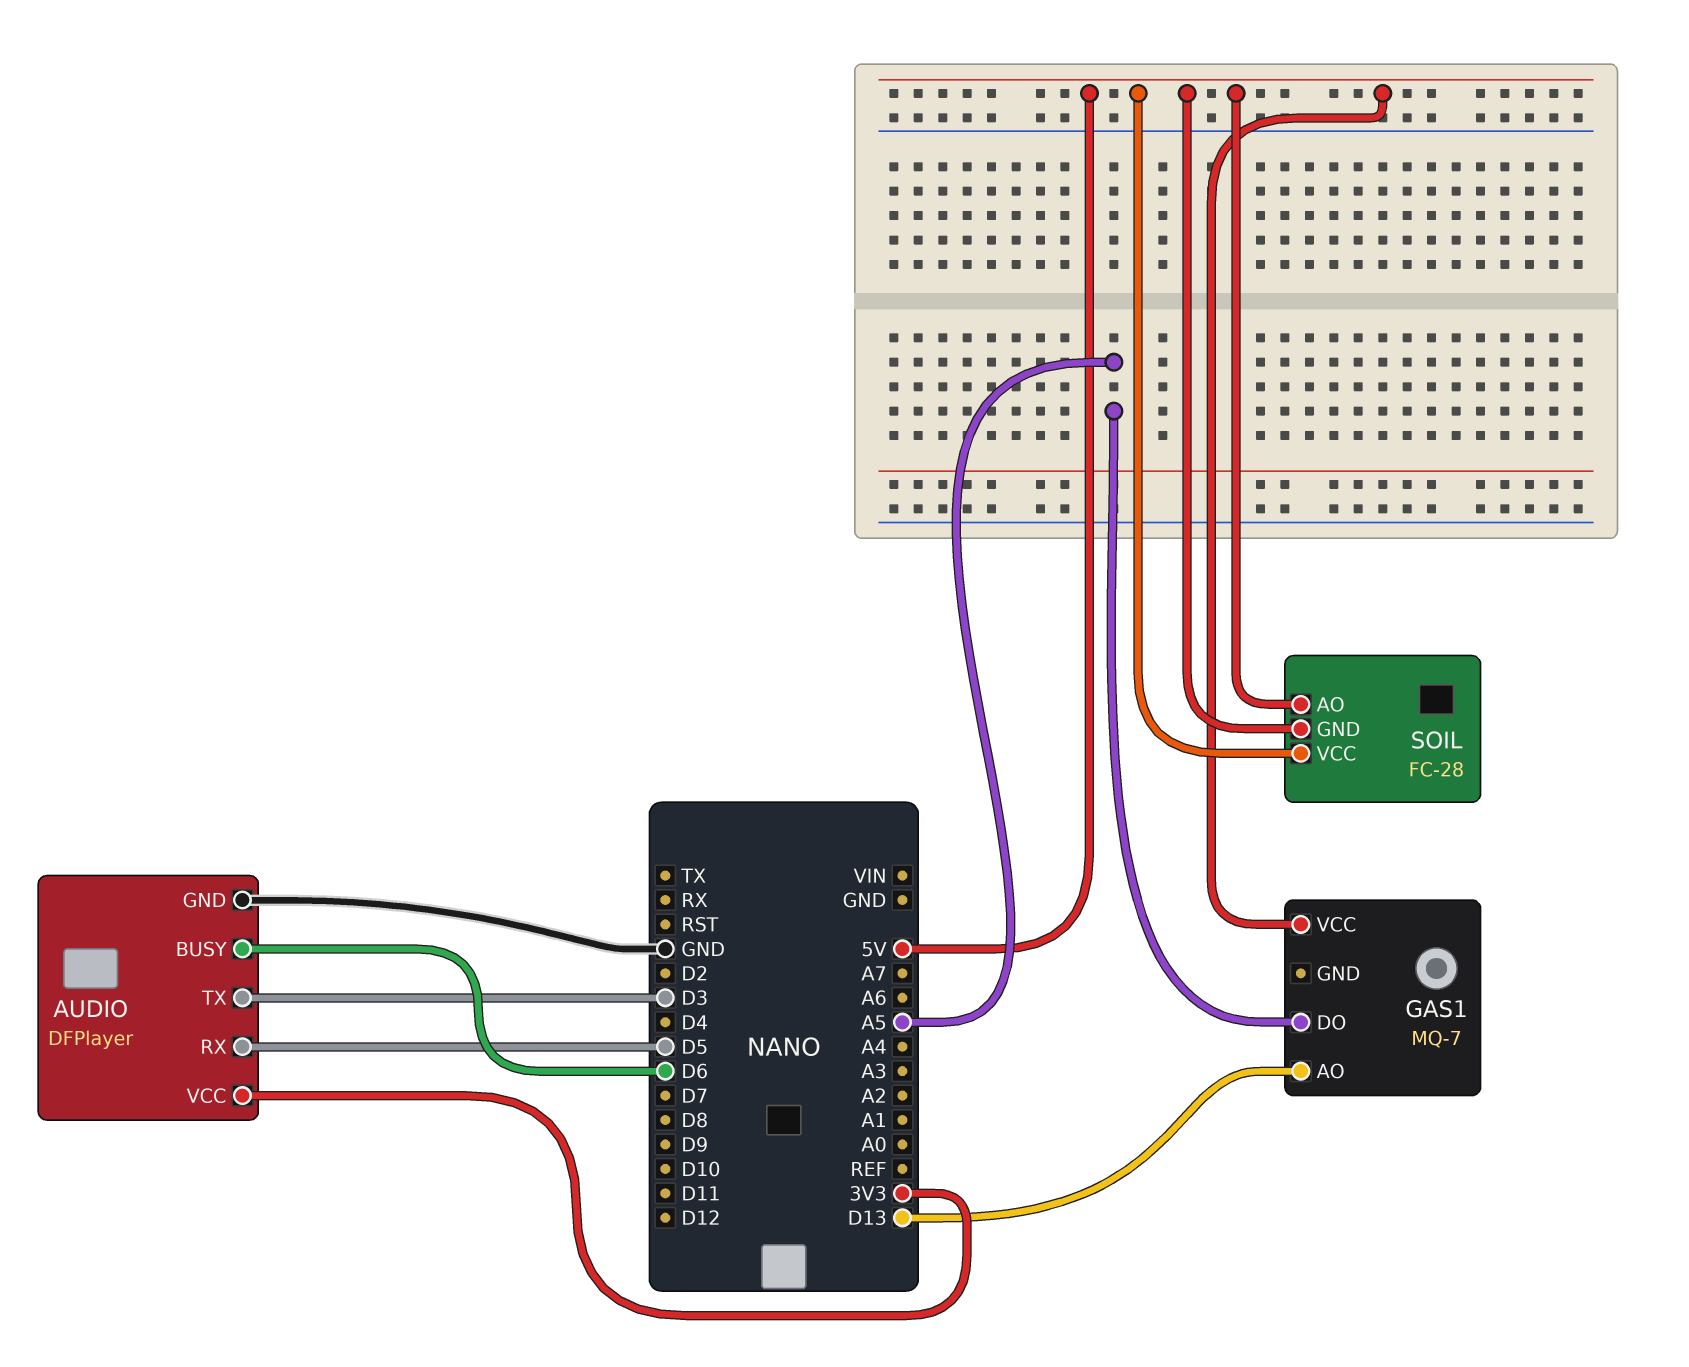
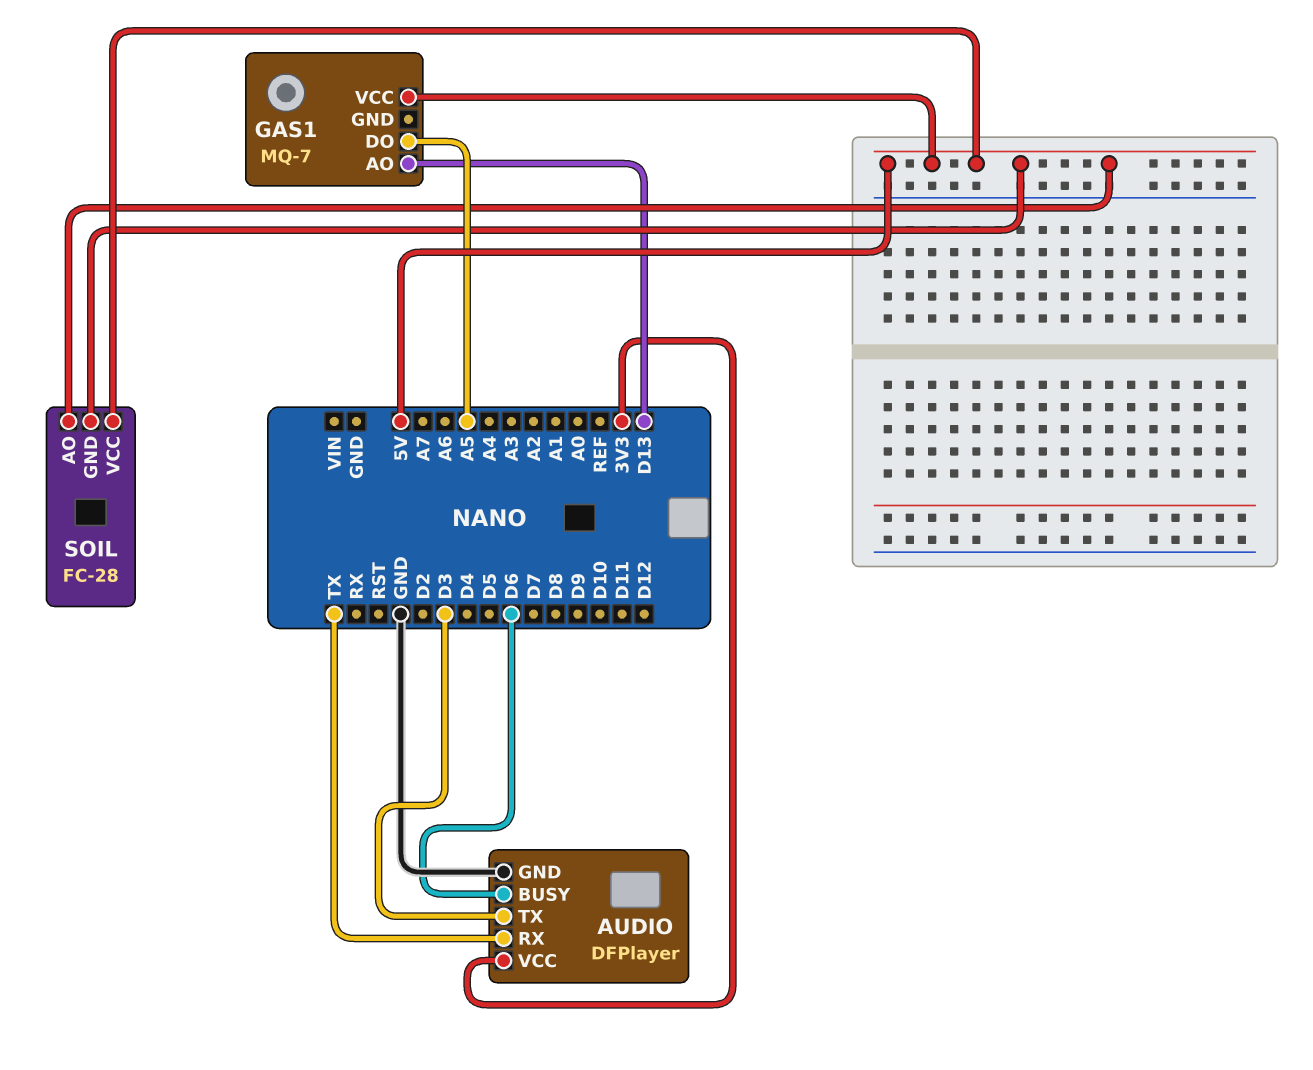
AUDIO pin RX: D5 -> TX

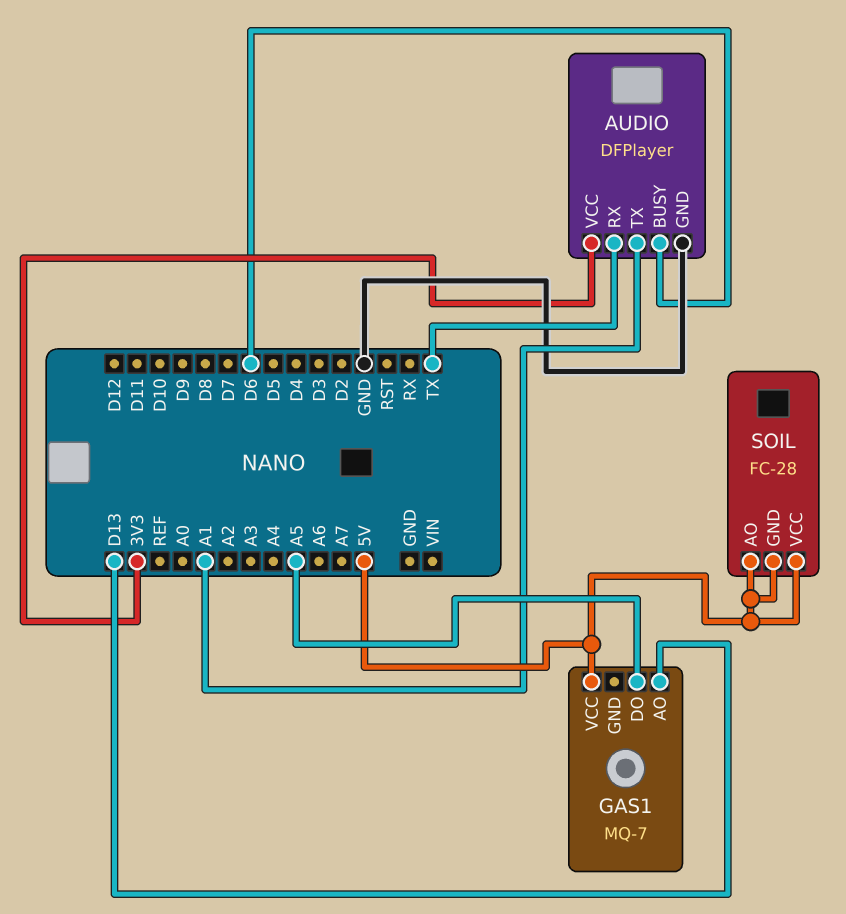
AUDIO pin TX: D3 -> A1

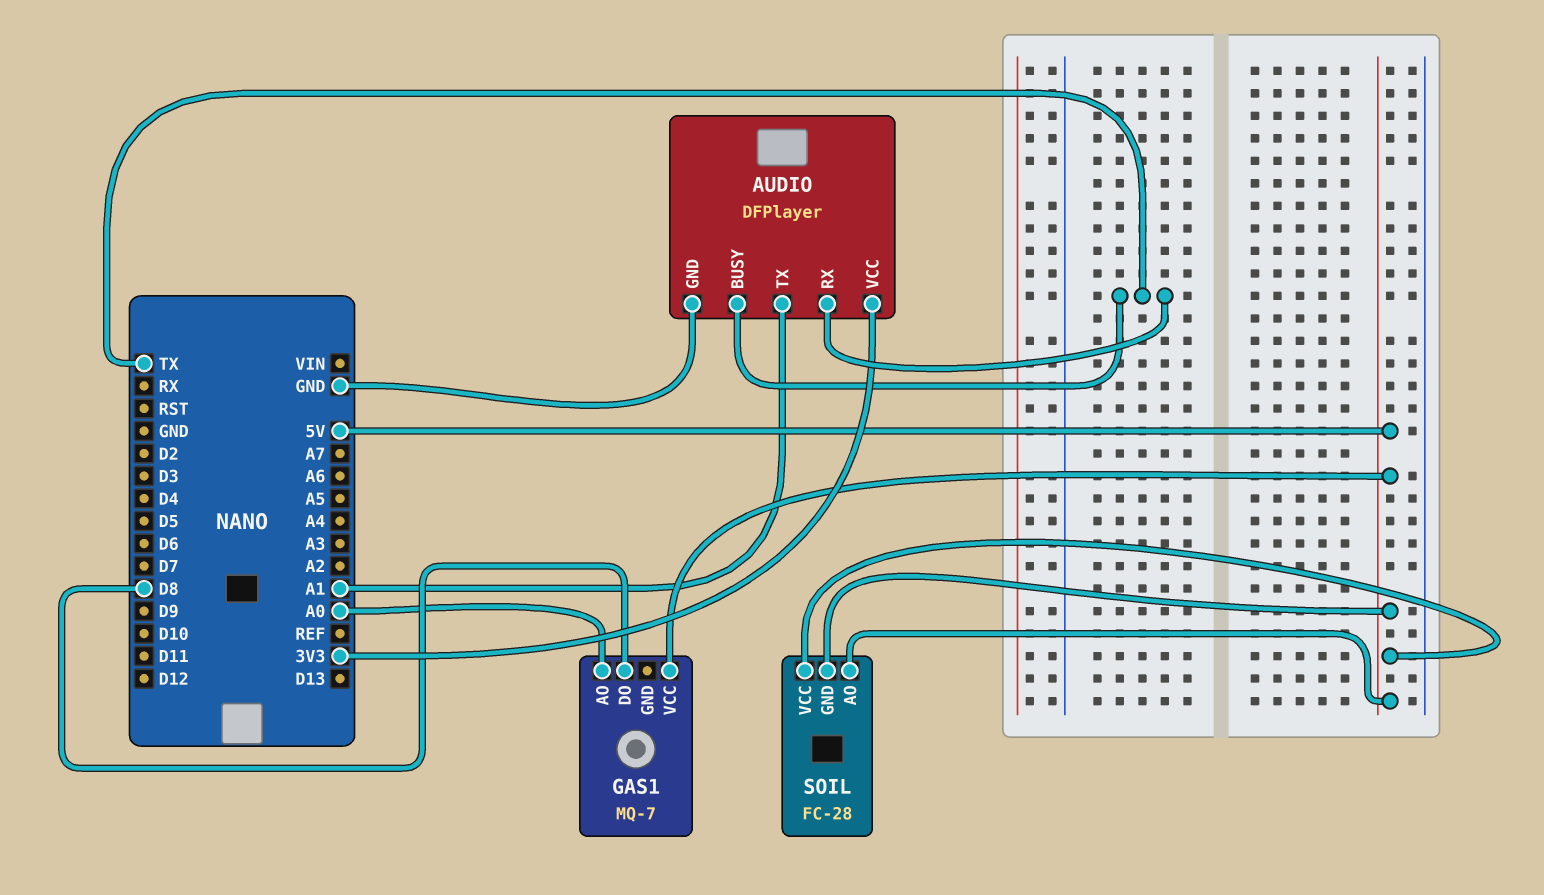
AUDIO pin BUSY: D6 -> TX
GAS1 pin AO: D13 -> A0
GAS1 pin DO: A5 -> D8

